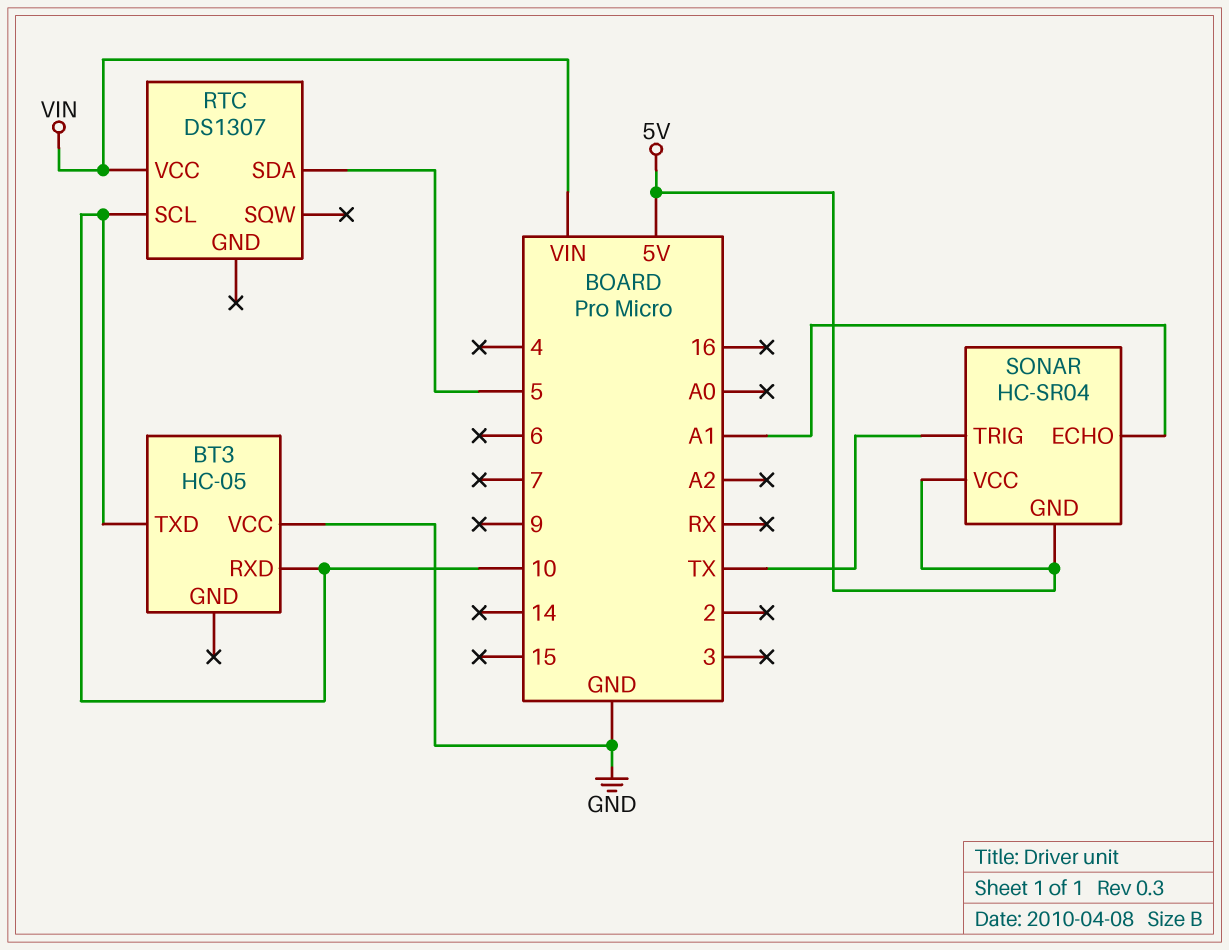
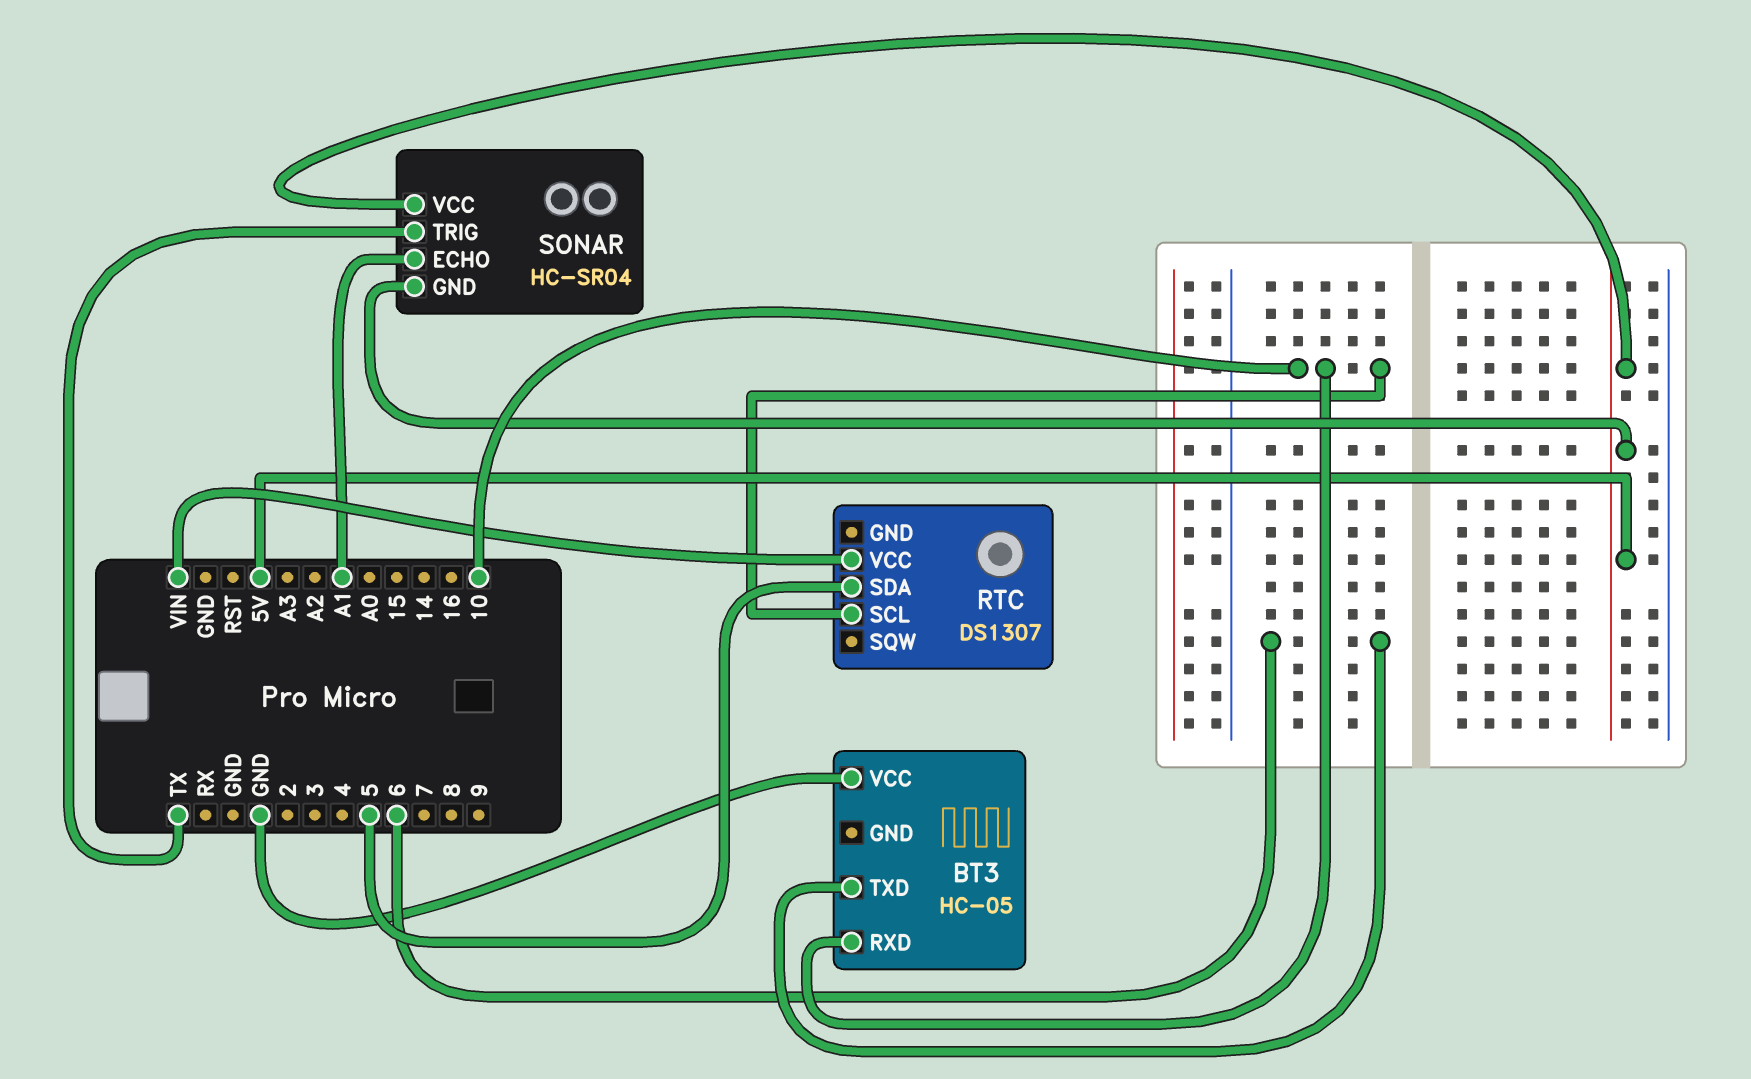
BT3 pin TXD: 10 -> 6

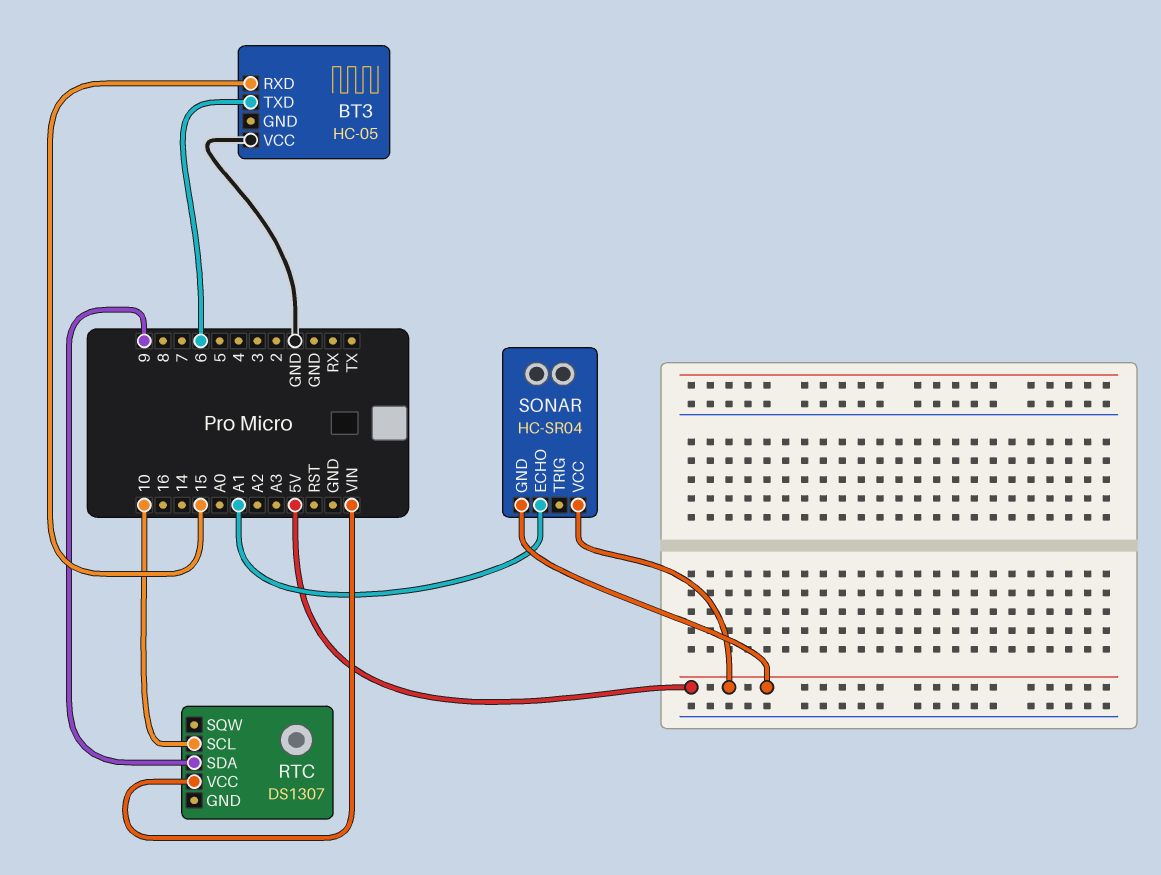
BT3 pin RXD: 10 -> 15
RTC pin SDA: 5 -> 9
SONAR pin TRIG: TX -> none

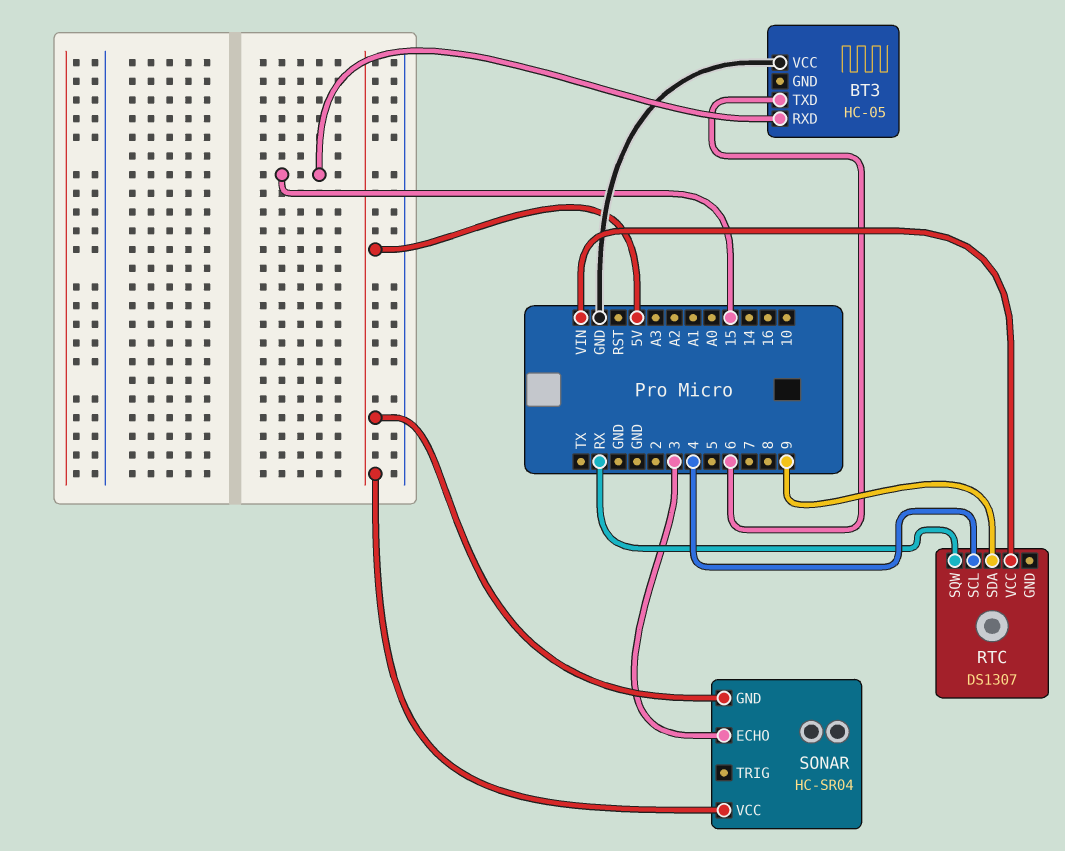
RTC pin SCL: 10 -> 4
RTC pin SQW: none -> RX
SONAR pin ECHO: A1 -> 3

